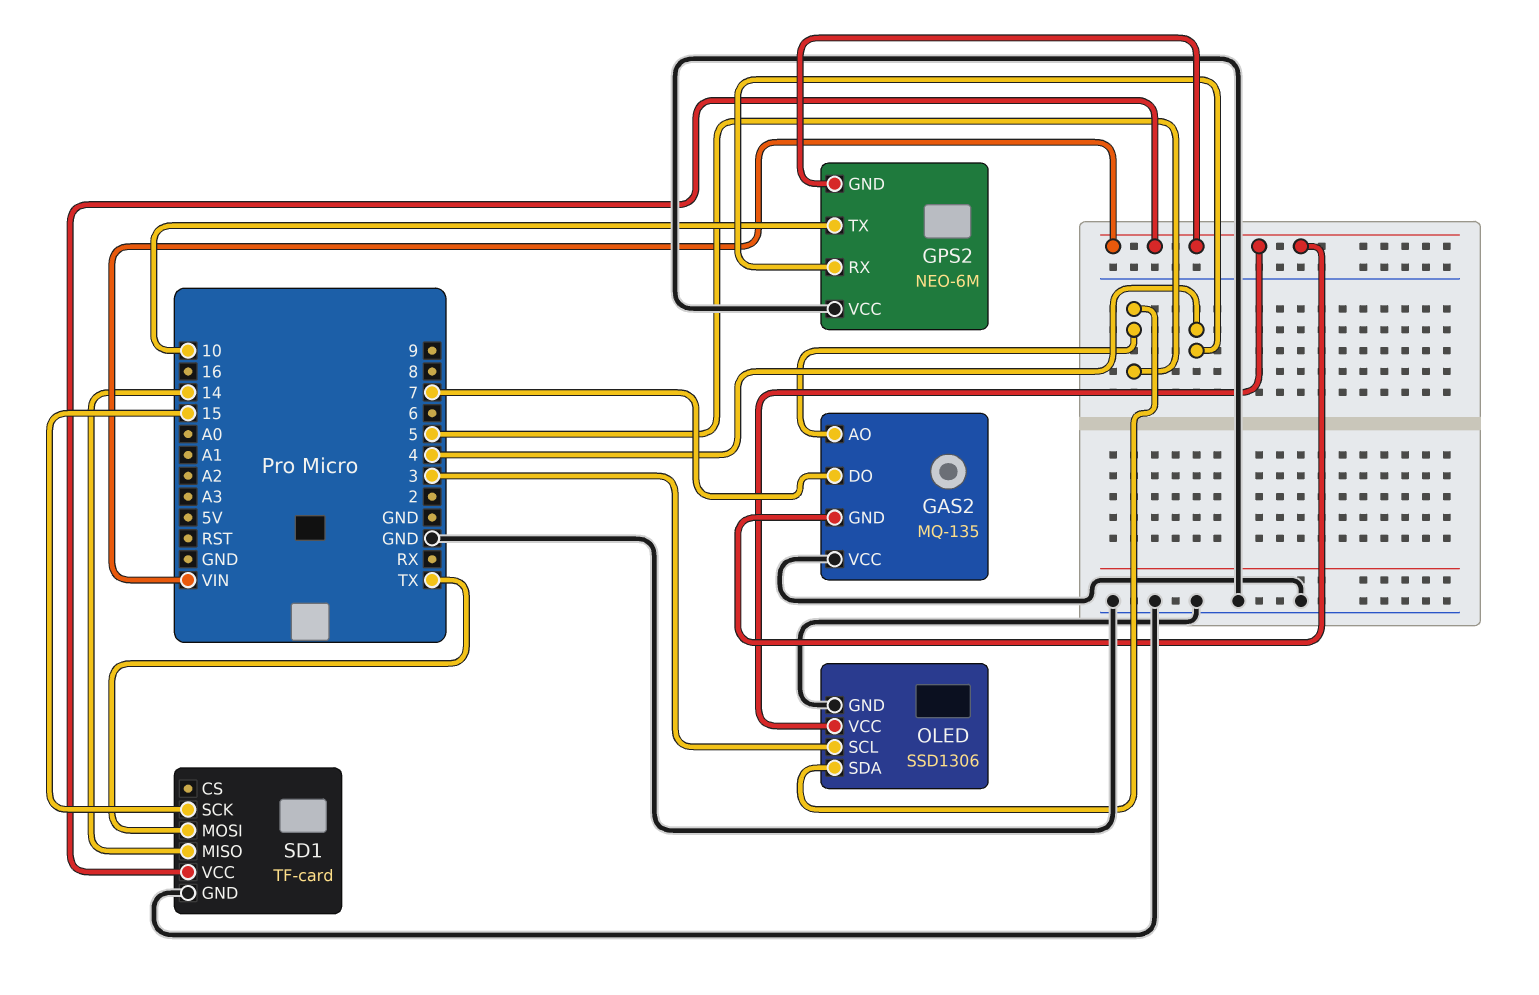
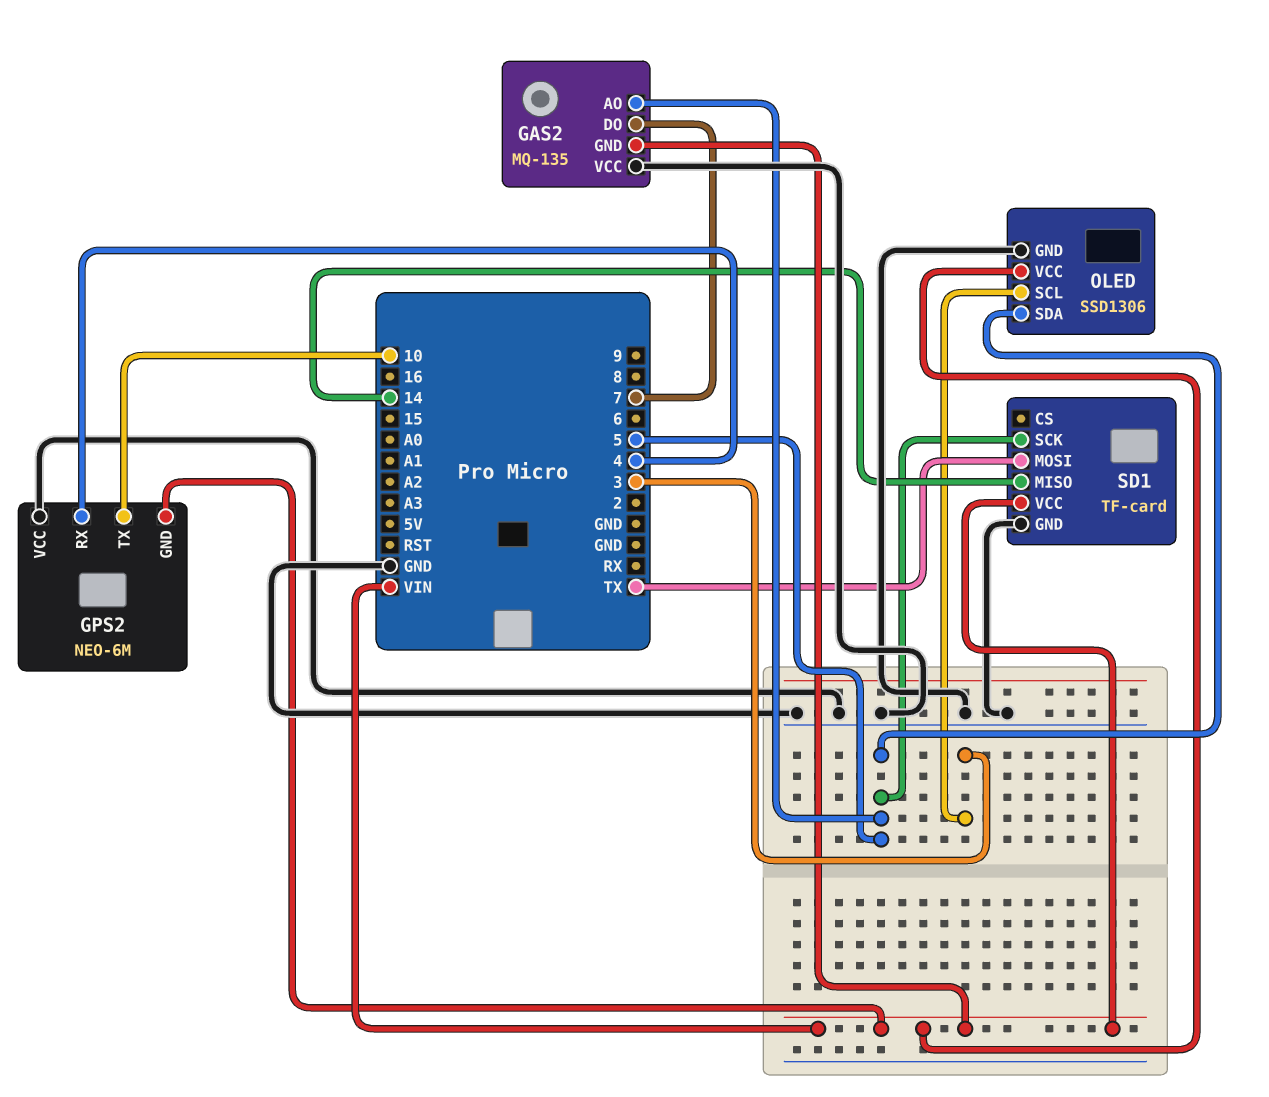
SD1 pin SCK: 15 -> 5

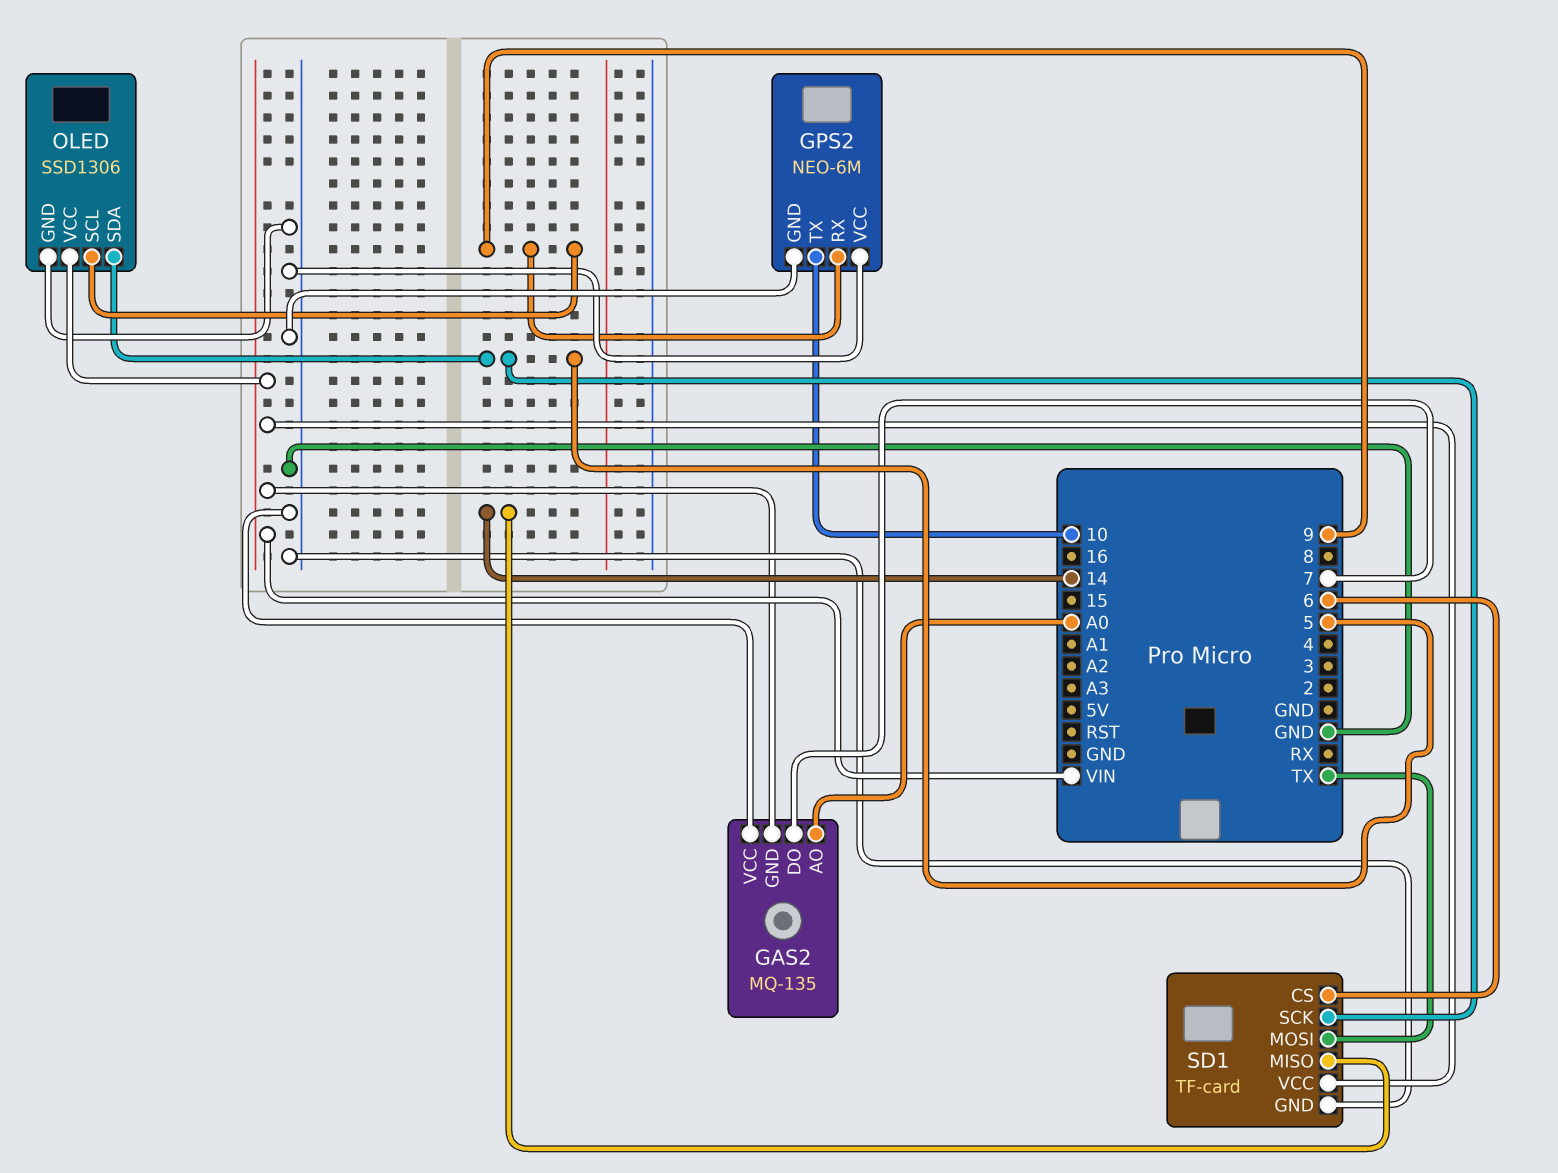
GAS2 pin AO: 5 -> A0
GPS2 pin GND: VIN -> GND
GPS2 pin RX: 4 -> 9
OLED pin SCL: 3 -> 9
SD1 pin CS: none -> 6

